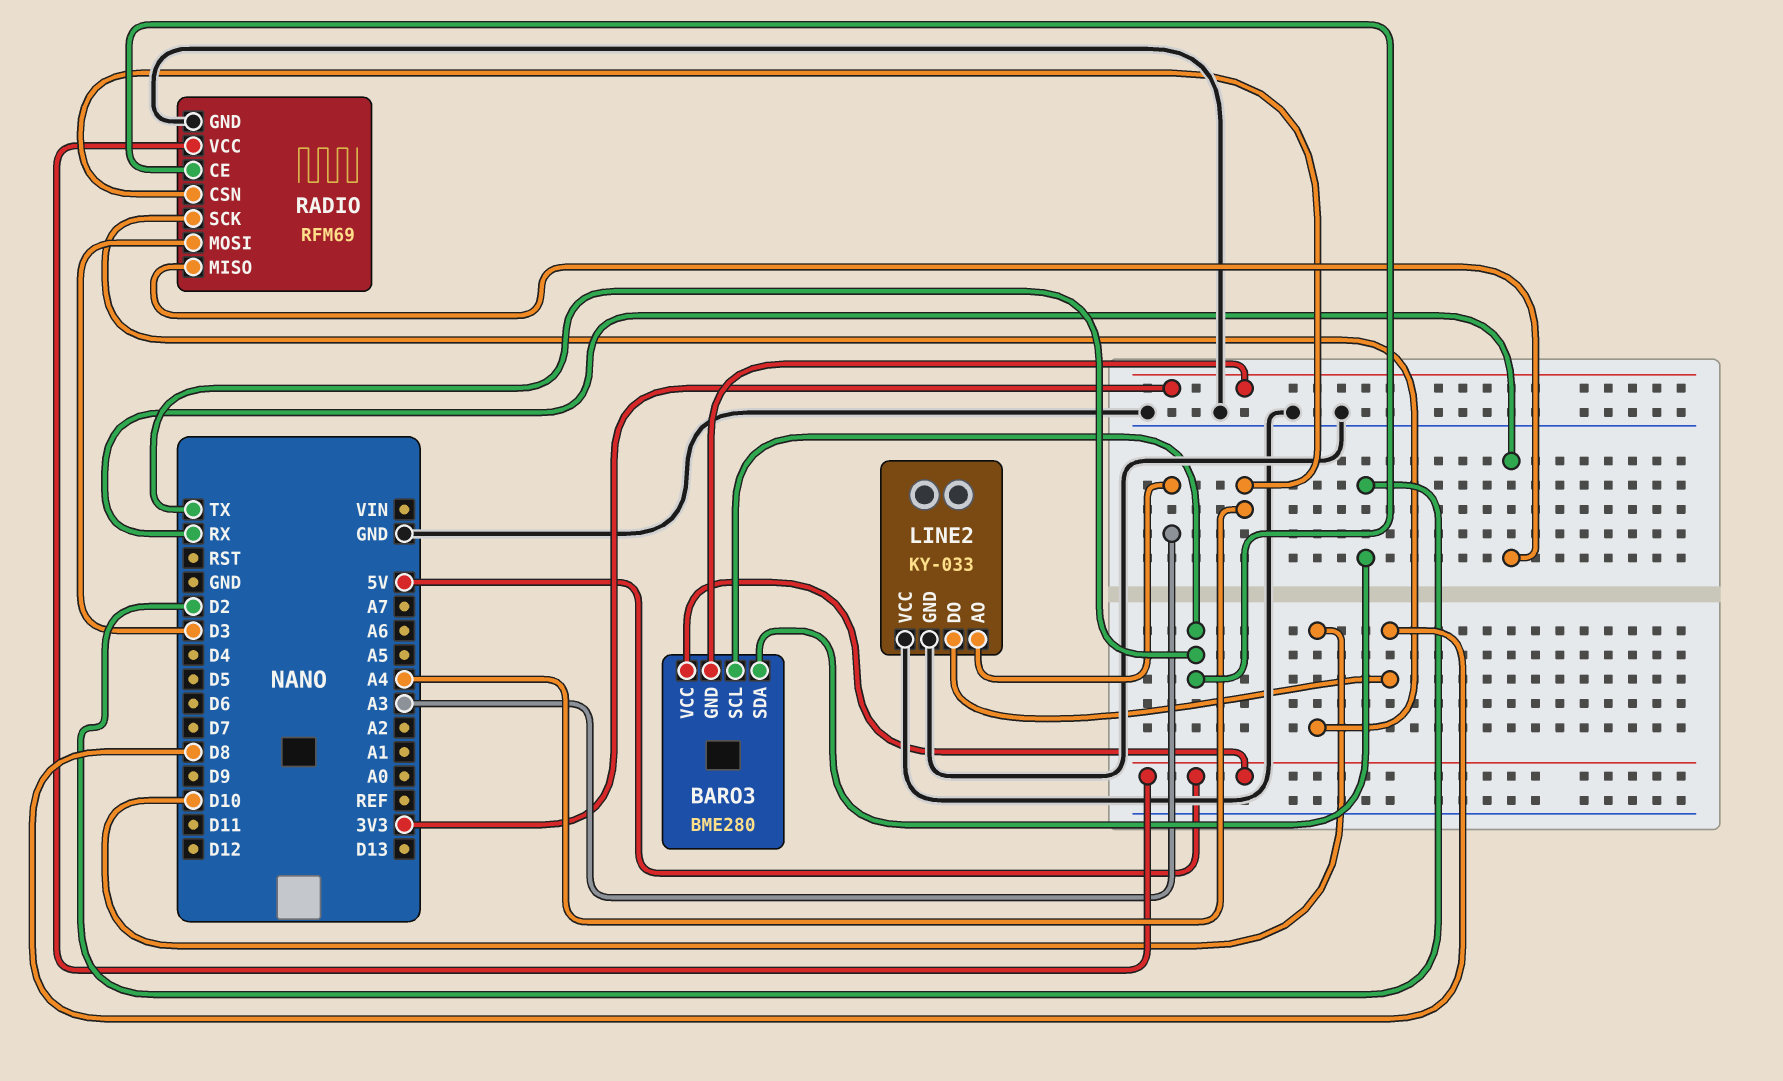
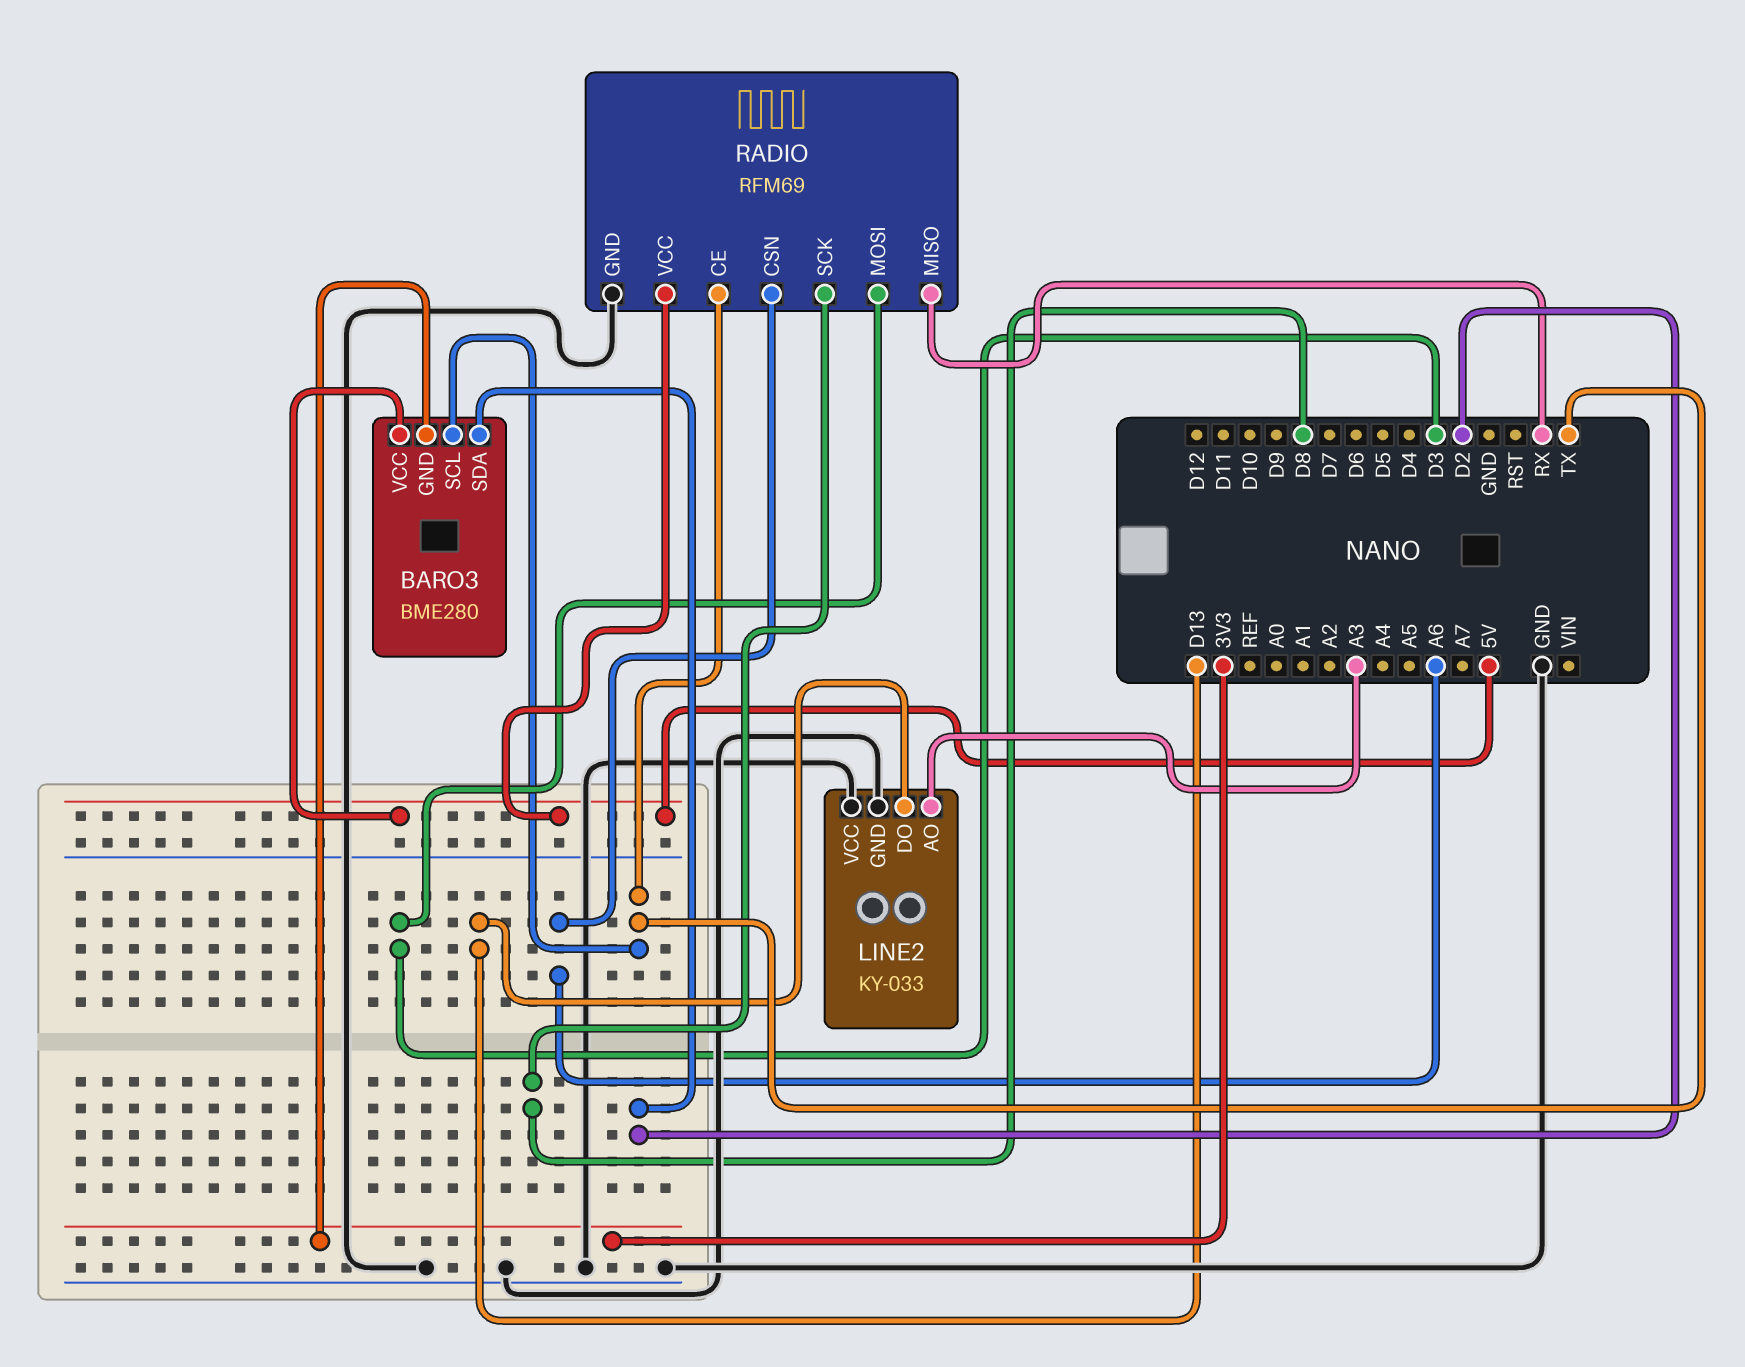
LINE2 pin DO: D8 -> D13
RADIO pin CSN: A4 -> A6
RADIO pin SCK: D10 -> D8

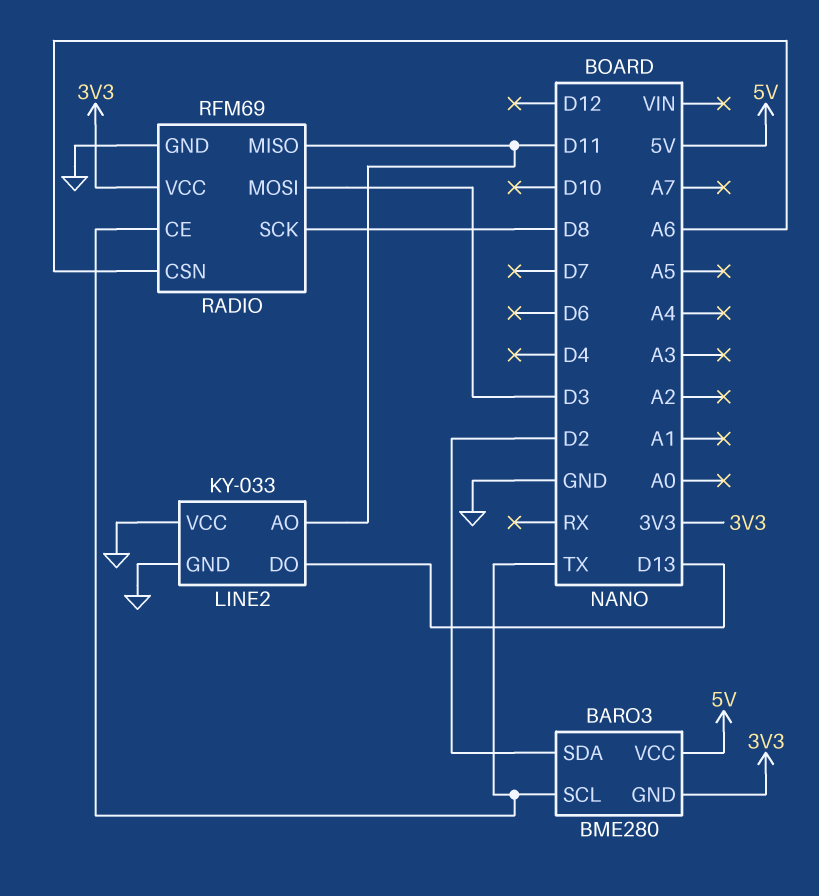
LINE2 pin AO: A3 -> D11
RADIO pin MISO: RX -> D11
RADIO pin VCC: 5V -> 3V3

